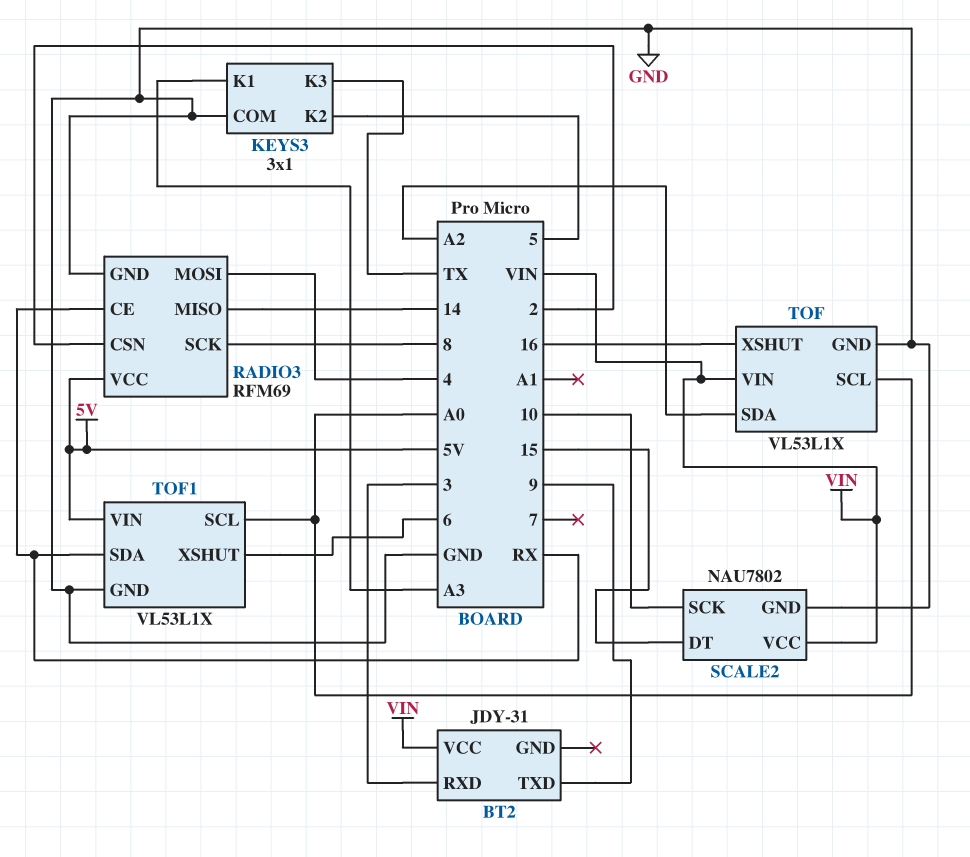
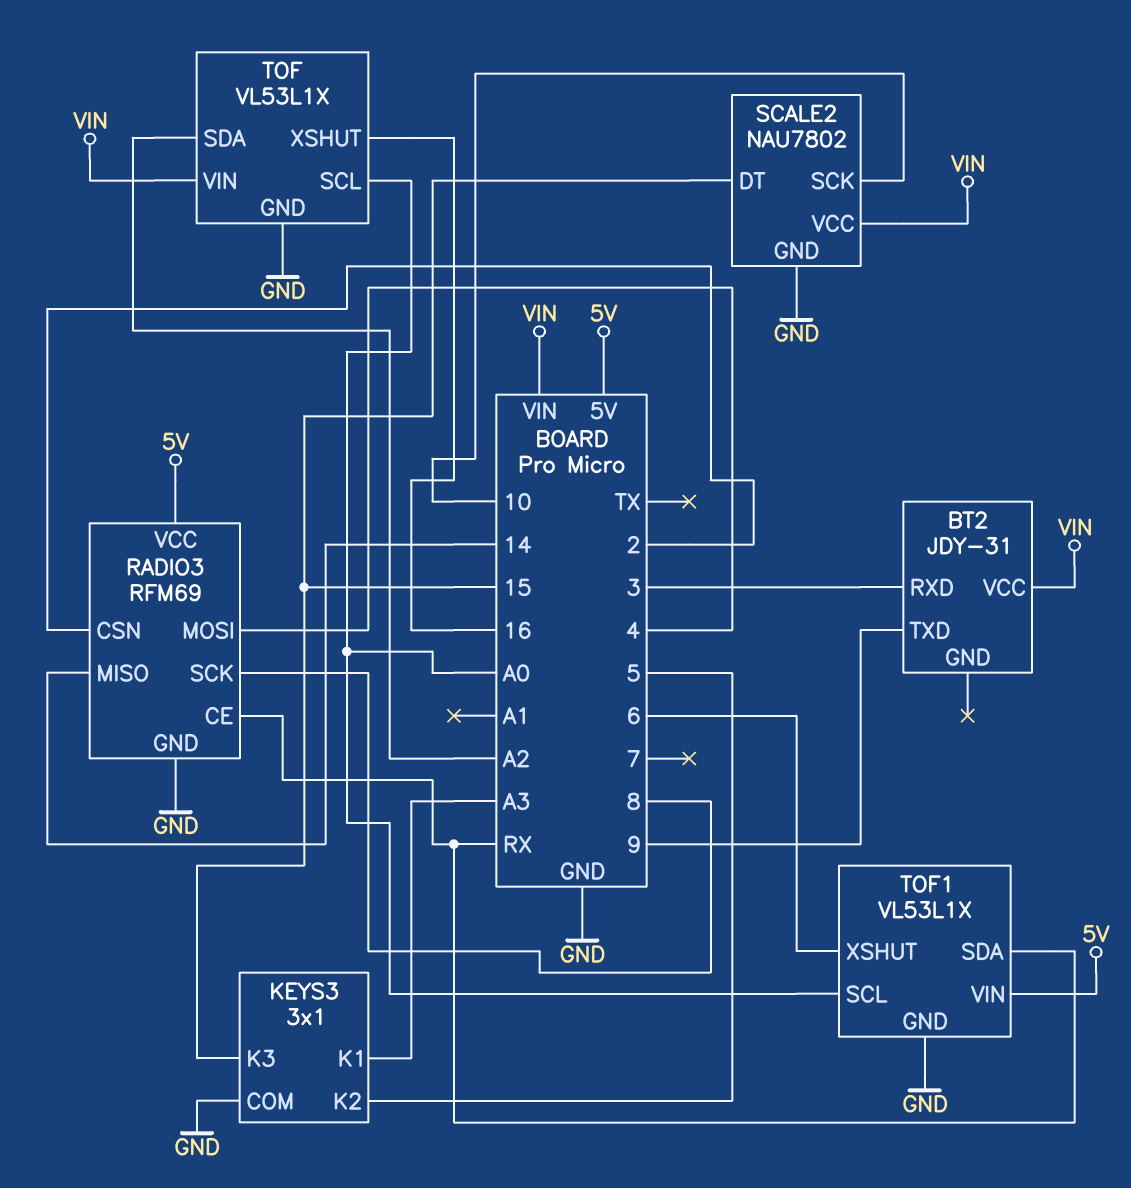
KEYS3 pin K3: TX -> 15

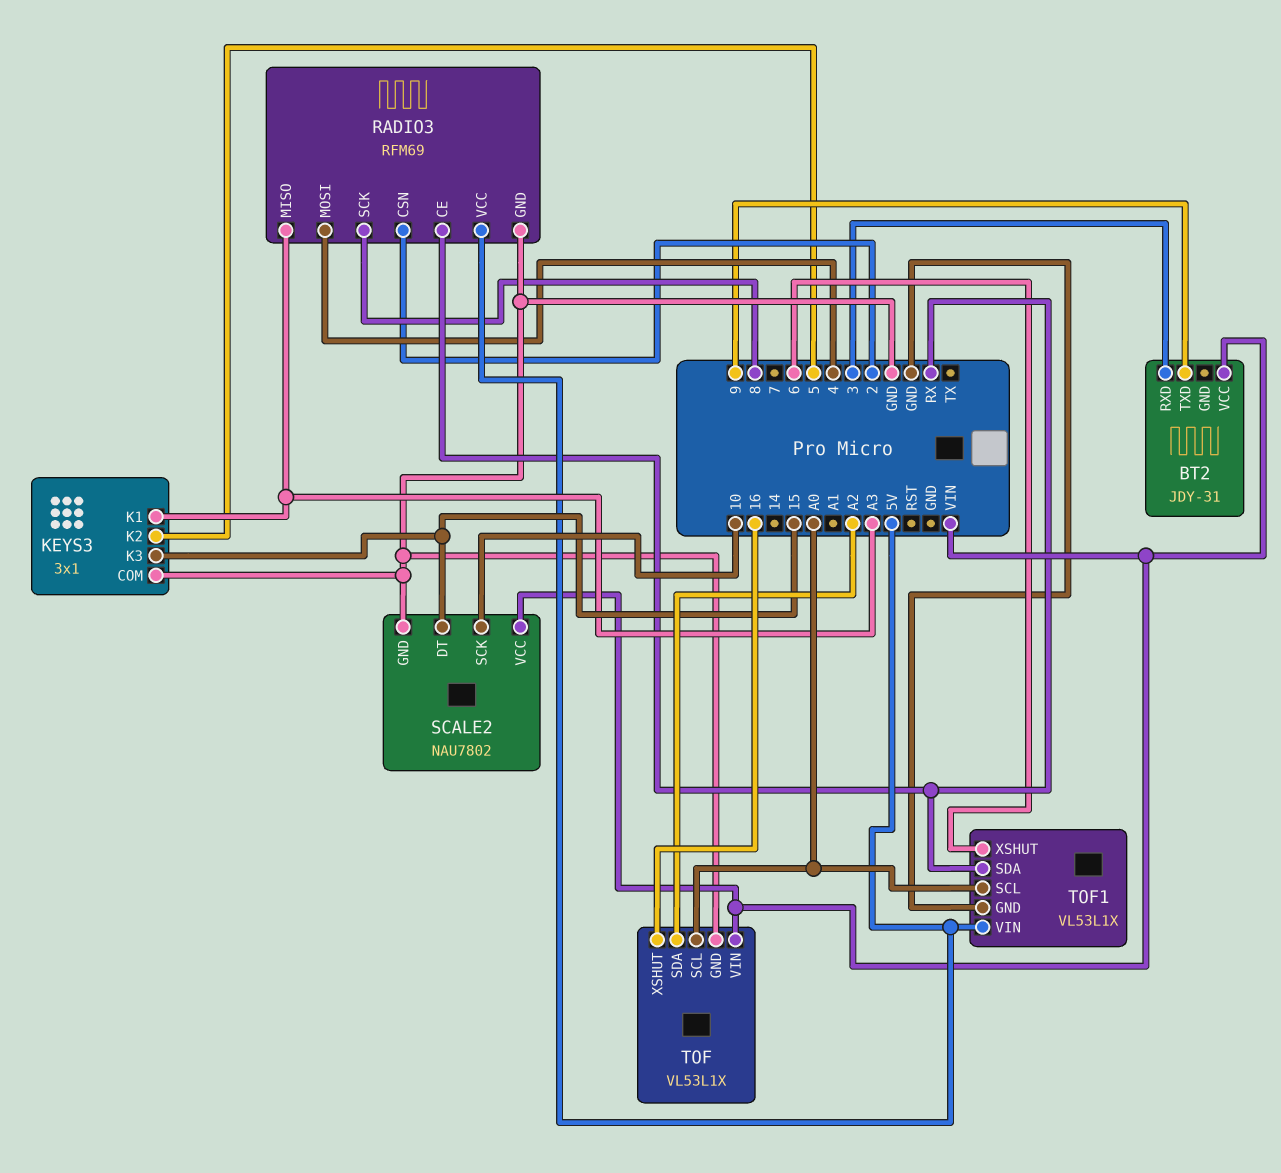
RADIO3 pin MISO: 14 -> A3

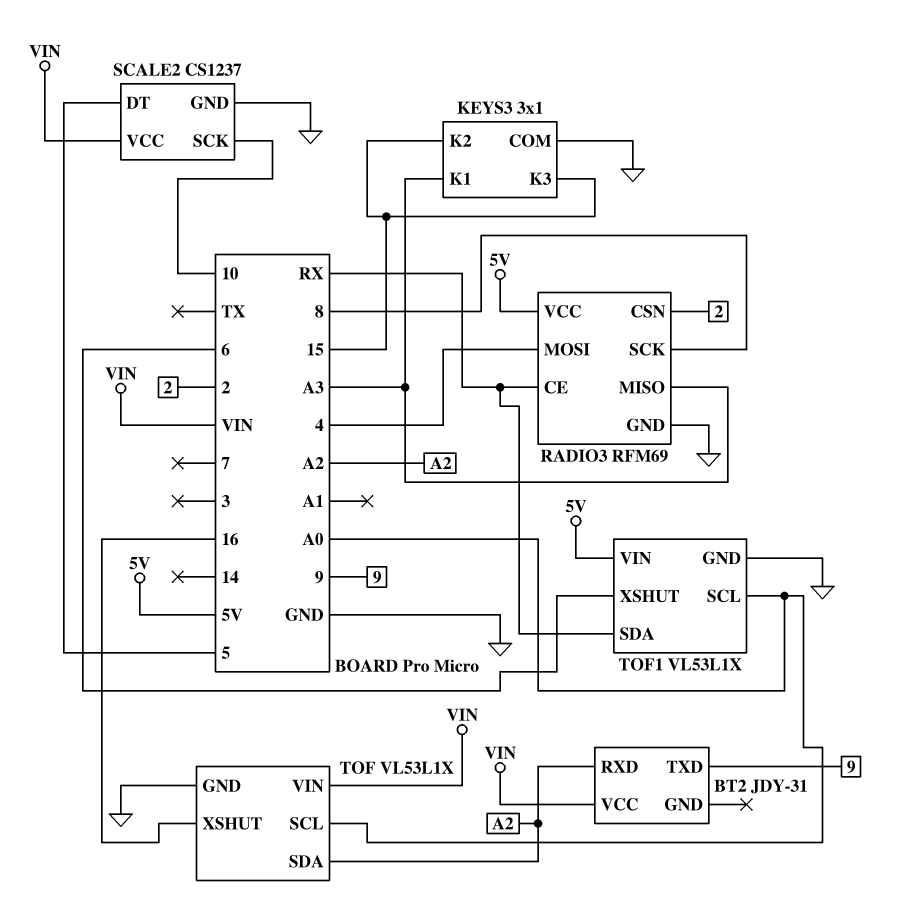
BT2 pin RXD: 3 -> A2
KEYS3 pin K2: 5 -> 15
SCALE2: NAU7802 -> CS1237
SCALE2 pin DT: 15 -> 5

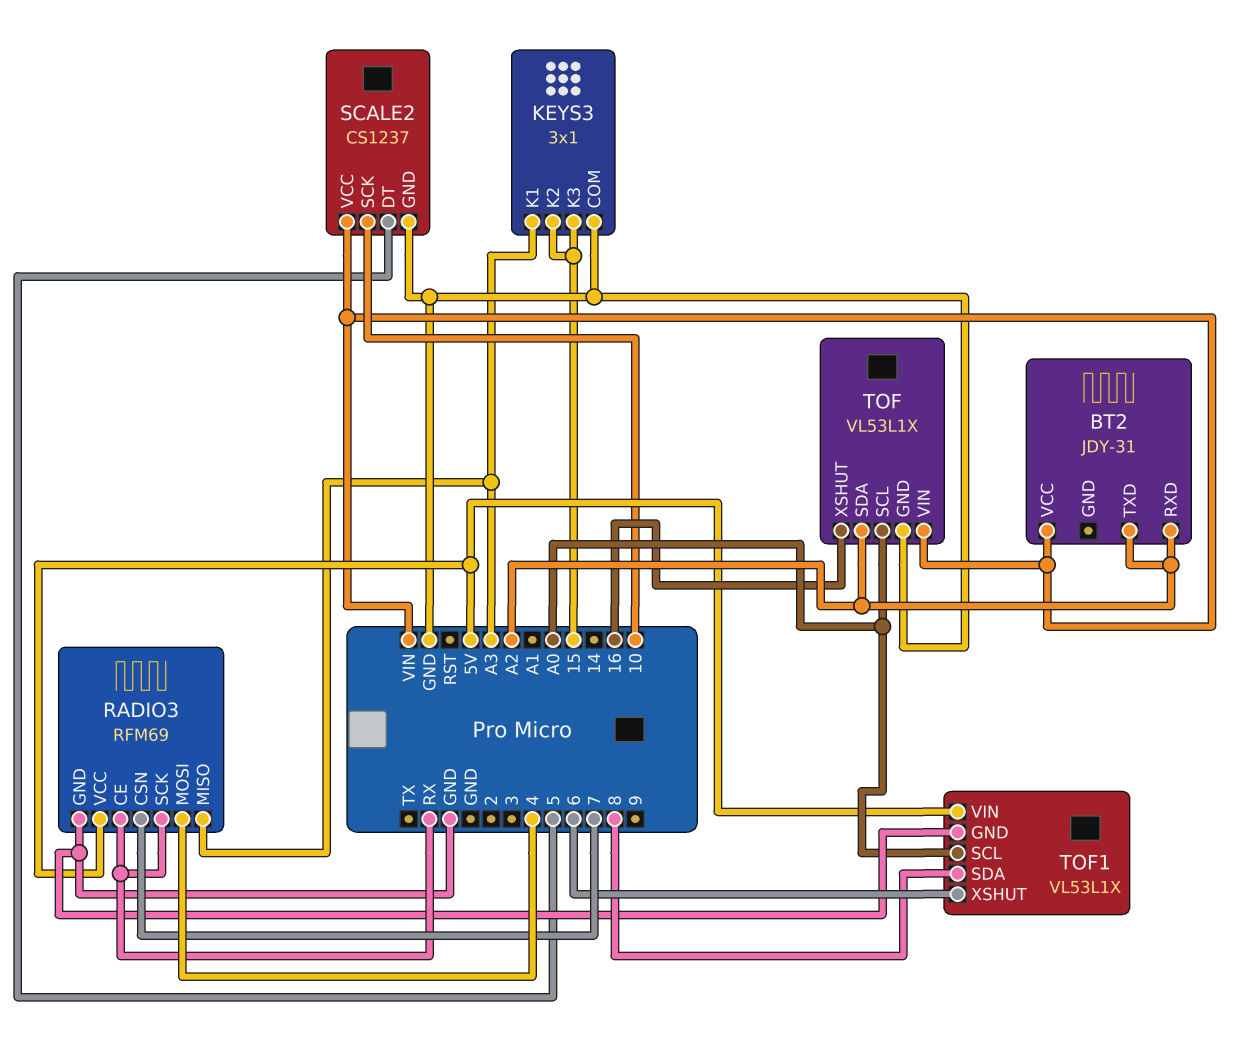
BT2 pin TXD: 9 -> A2
RADIO3 pin CSN: 2 -> 7
RADIO3 pin SCK: 8 -> RX
TOF1 pin SDA: RX -> 8

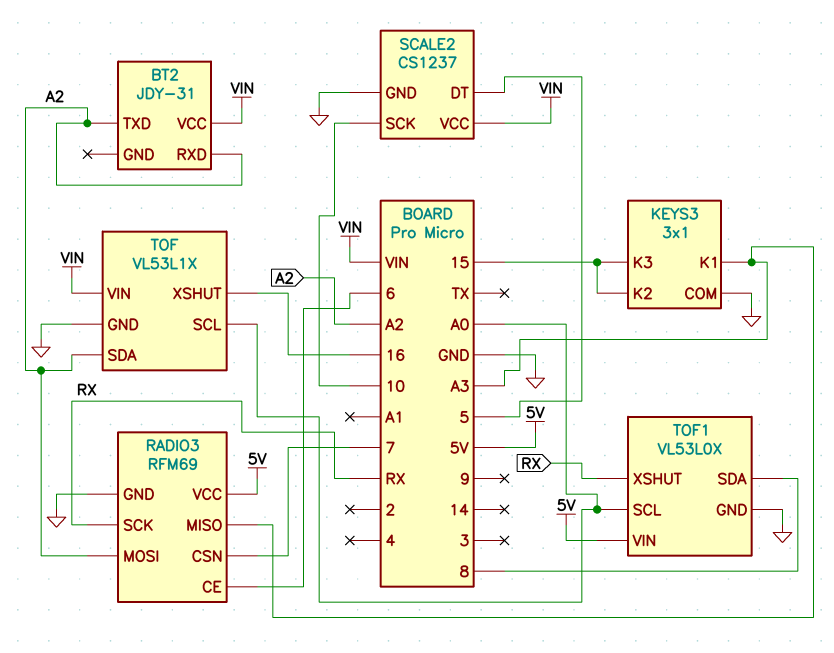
RADIO3 pin CE: RX -> 6
RADIO3 pin MOSI: 4 -> A2
TOF1: VL53L1X -> VL53L0X
TOF1 pin XSHUT: 6 -> RX

